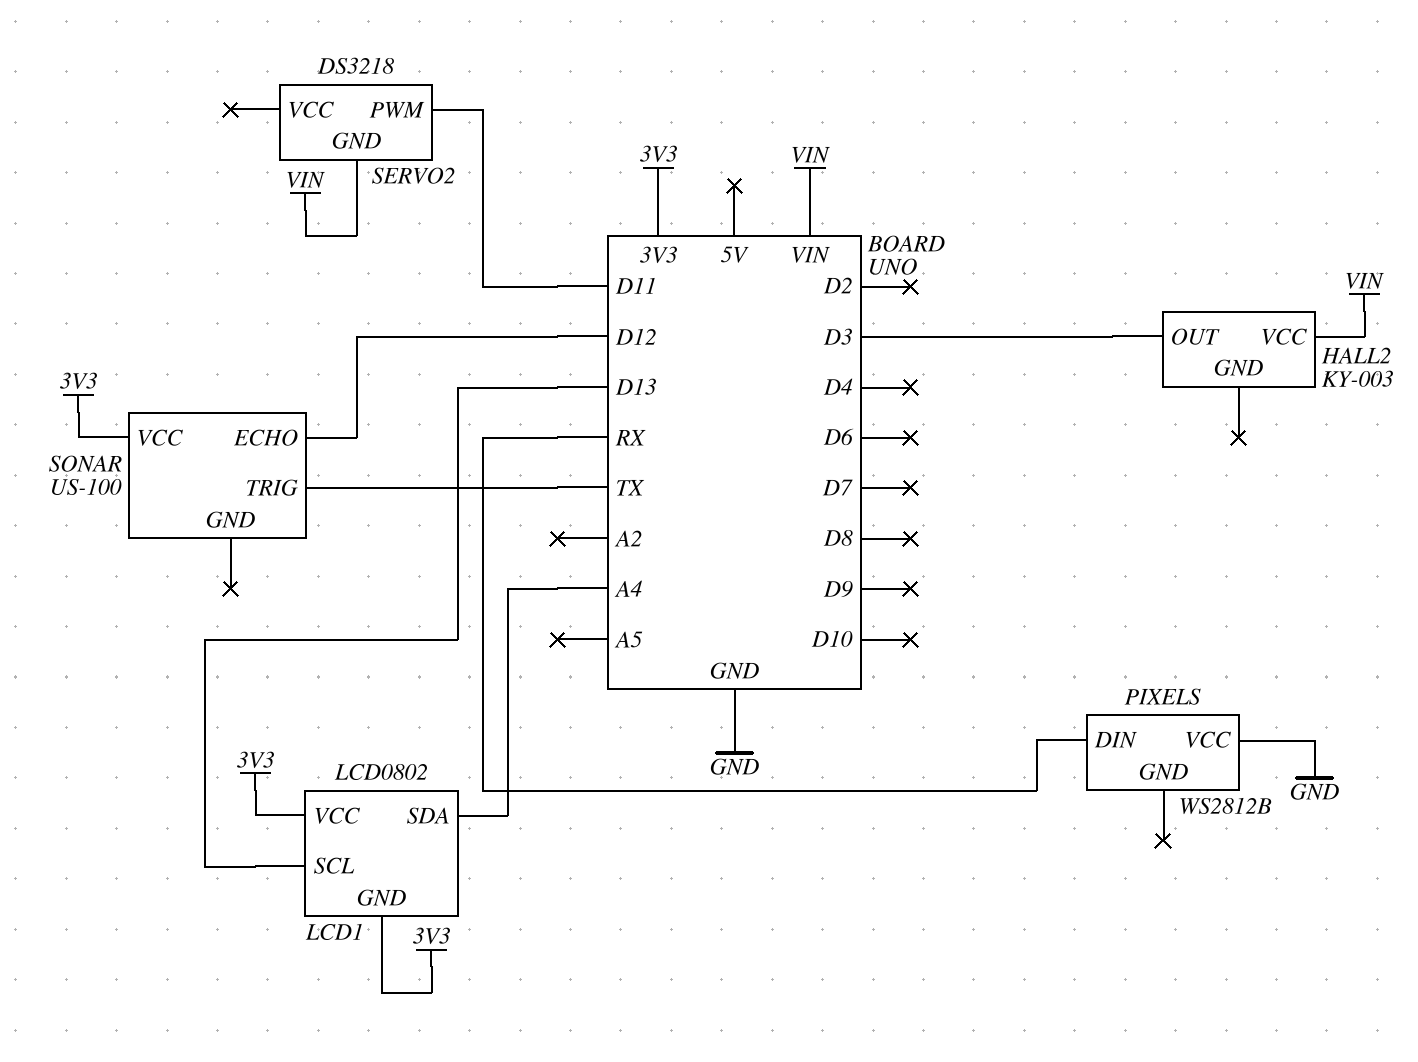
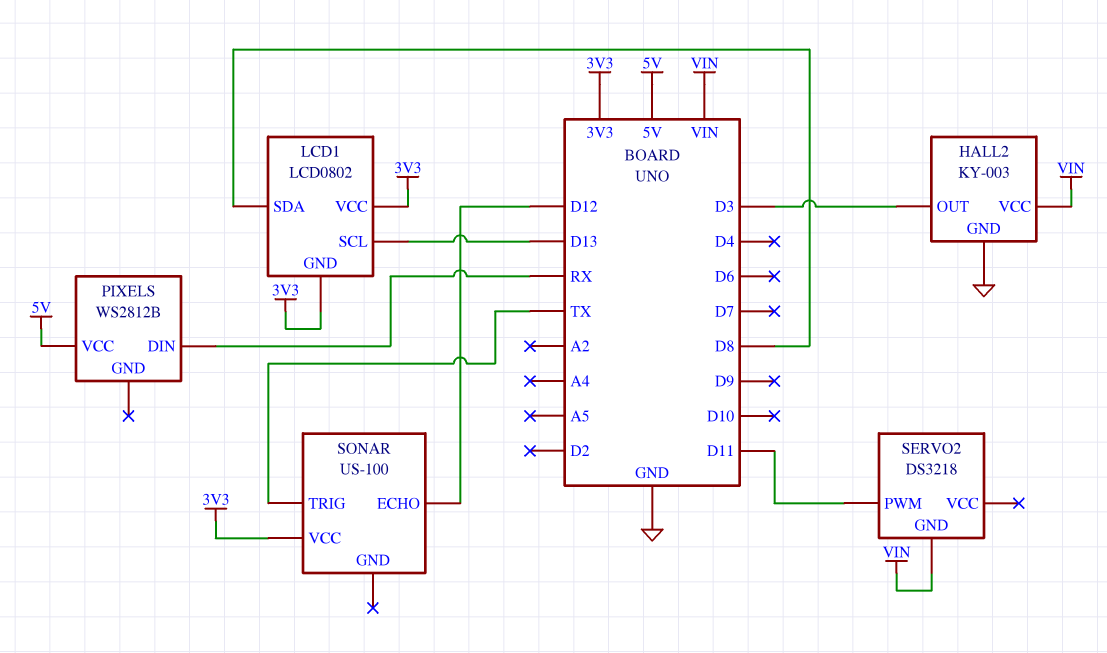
HALL2 pin GND: none -> GND
LCD1 pin SDA: A4 -> D8
PIXELS pin VCC: GND -> 5V

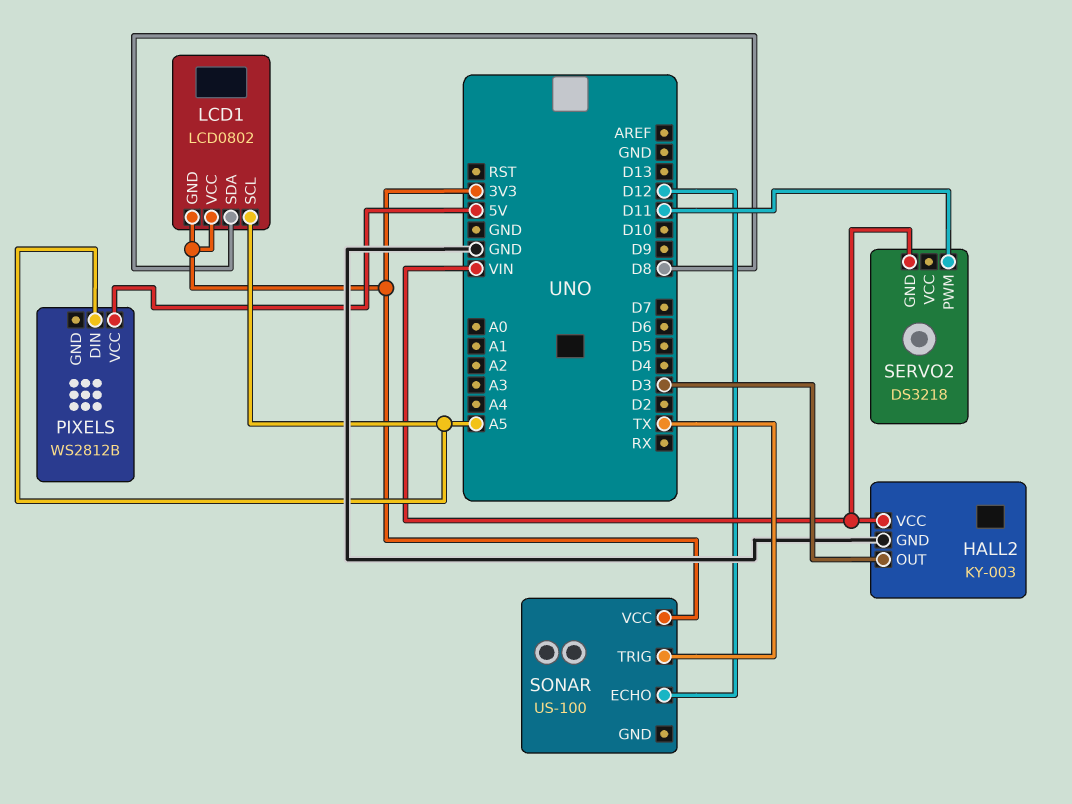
LCD1 pin SCL: D13 -> A5
PIXELS pin DIN: RX -> A5

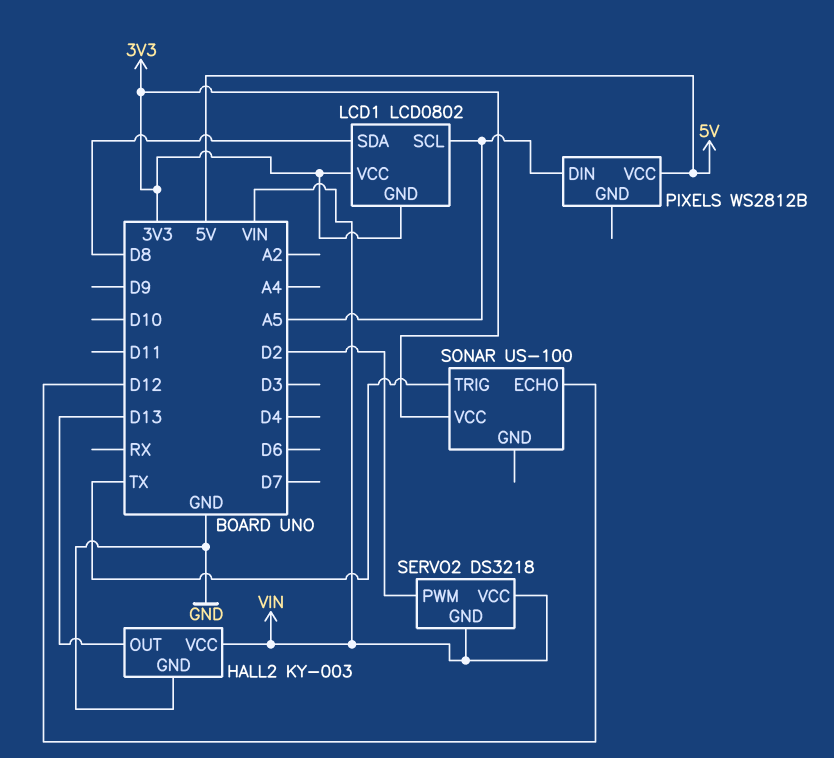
HALL2 pin OUT: D3 -> D13
SERVO2 pin PWM: D11 -> D2
SERVO2 pin VCC: none -> VIN

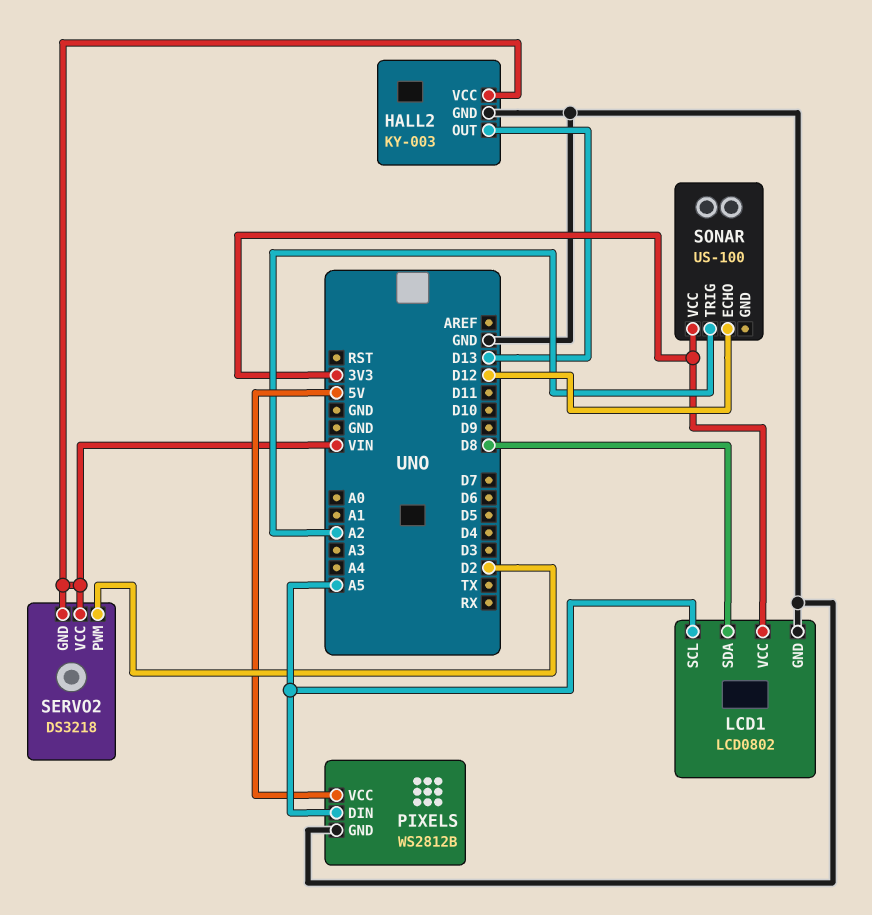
LCD1 pin GND: 3V3 -> GND
PIXELS pin GND: none -> GND
SONAR pin TRIG: TX -> A2

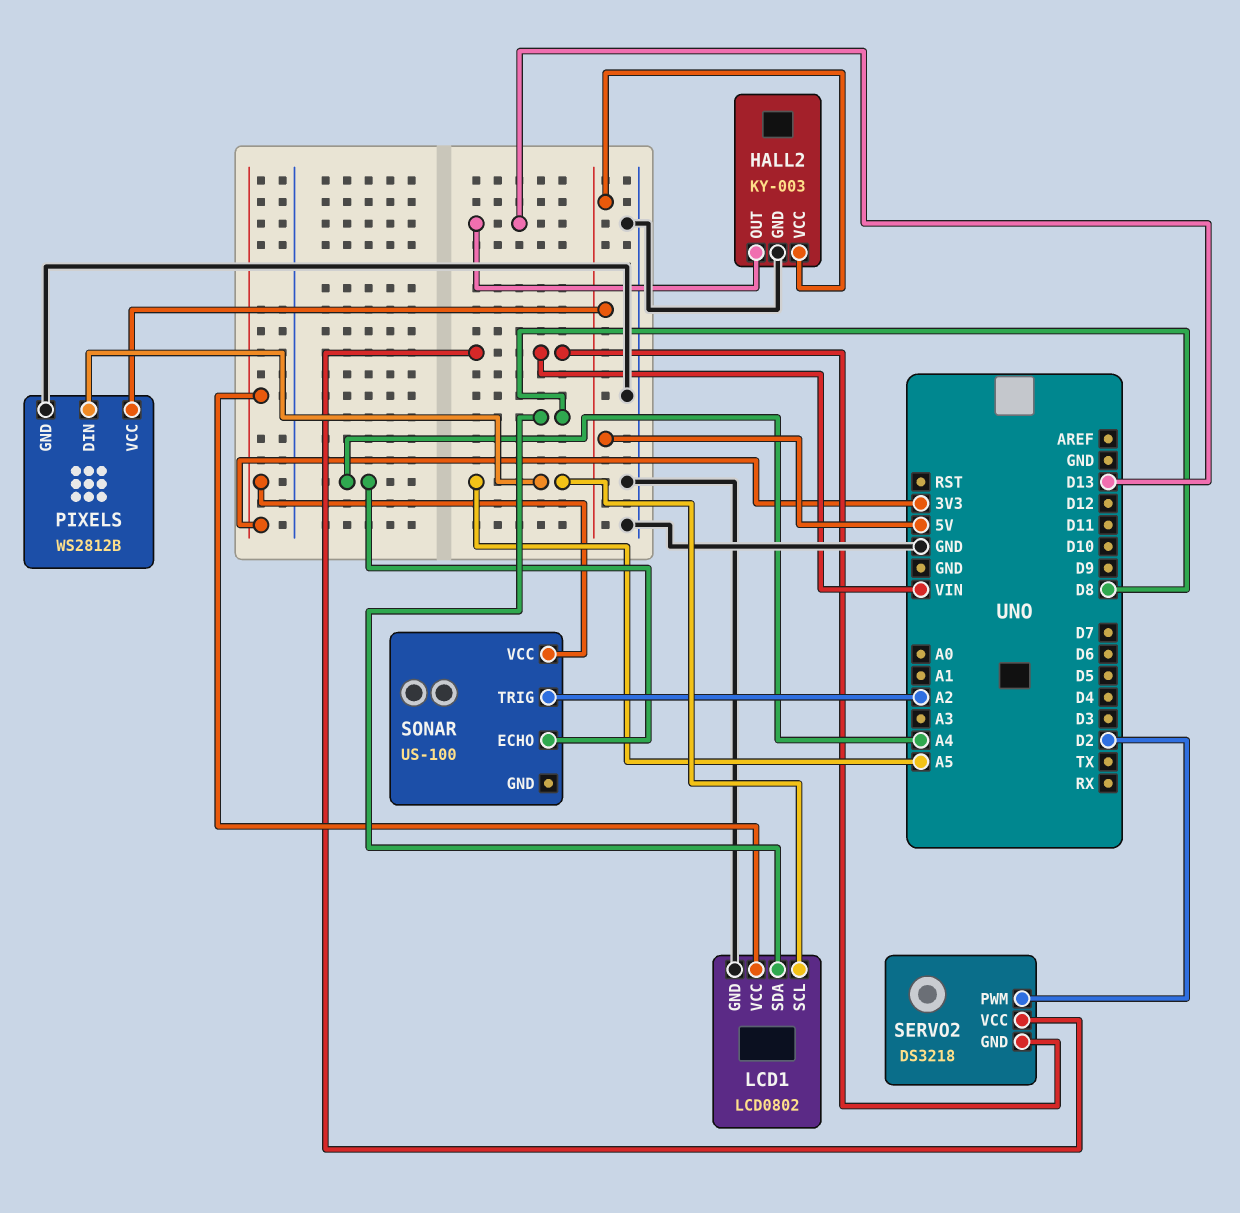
HALL2 pin VCC: VIN -> 5V
SONAR pin ECHO: D12 -> A4

